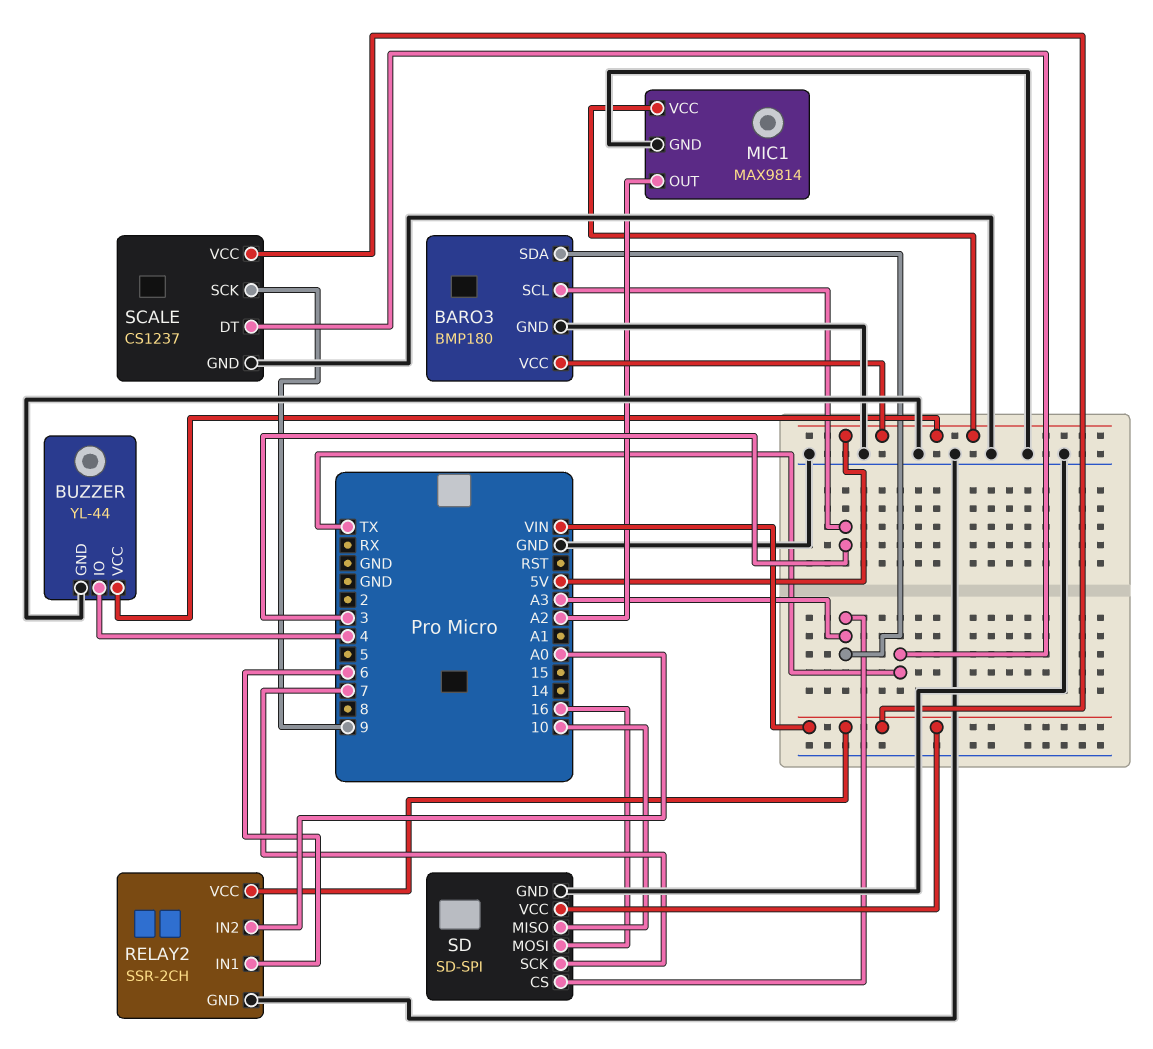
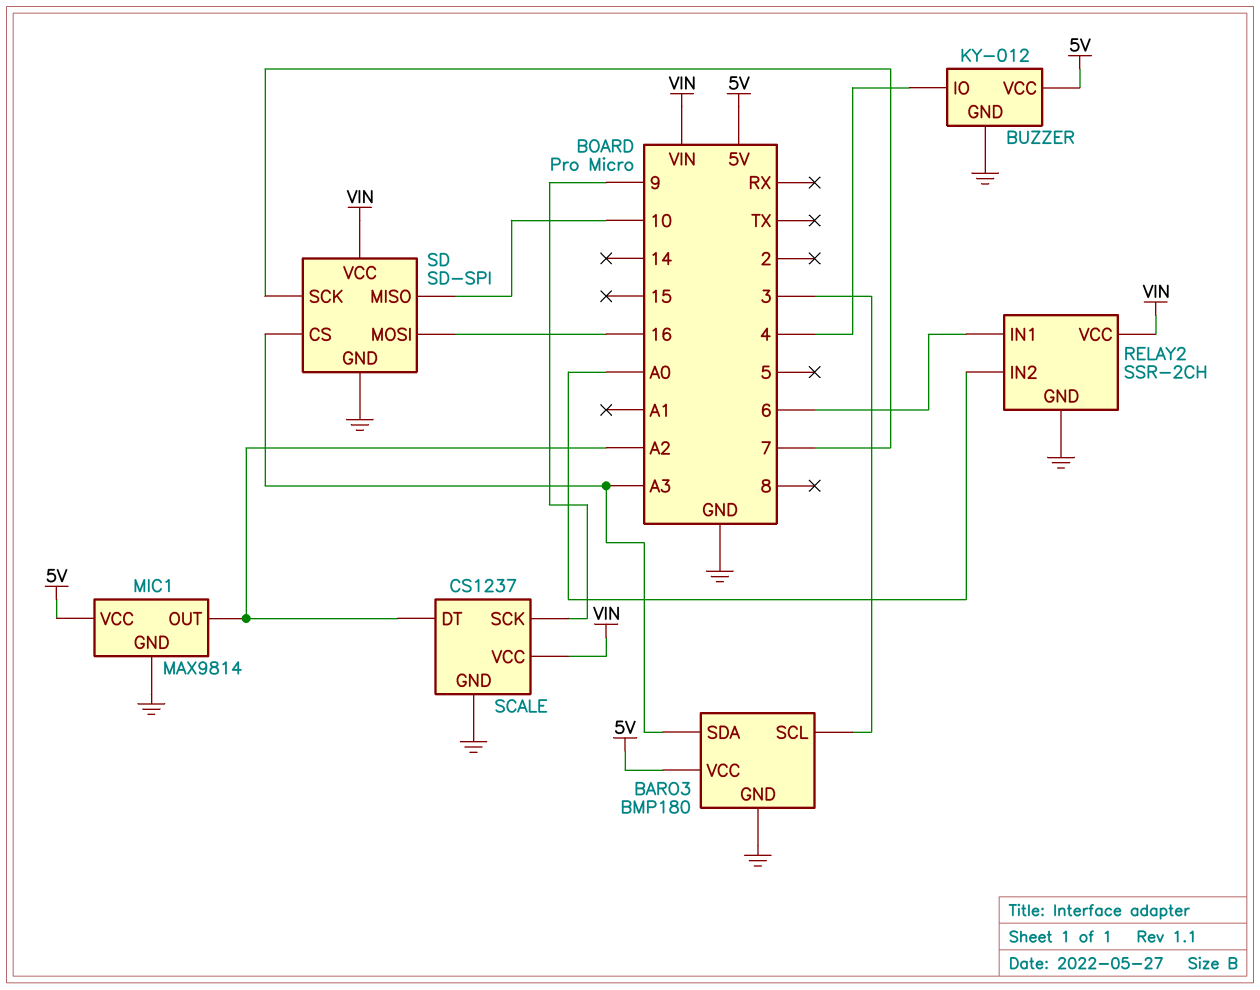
BUZZER: YL-44 -> KY-012
SCALE pin DT: TX -> A2

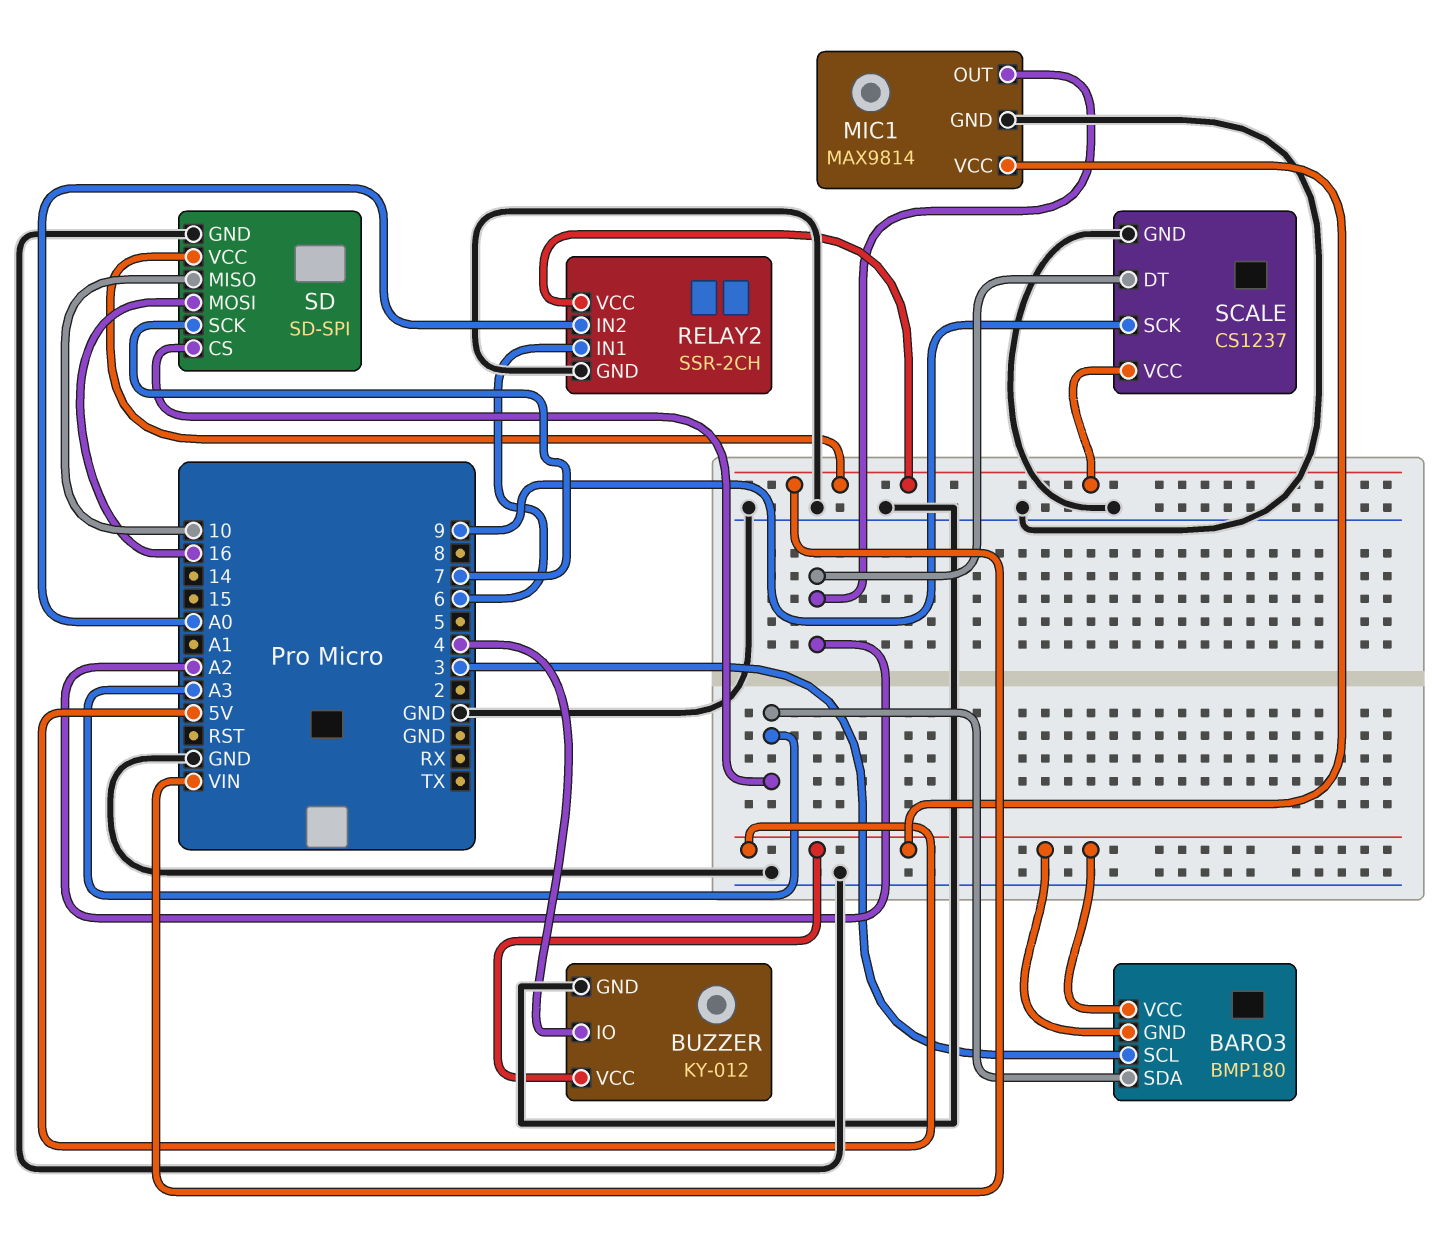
BARO3 pin GND: GND -> 5V

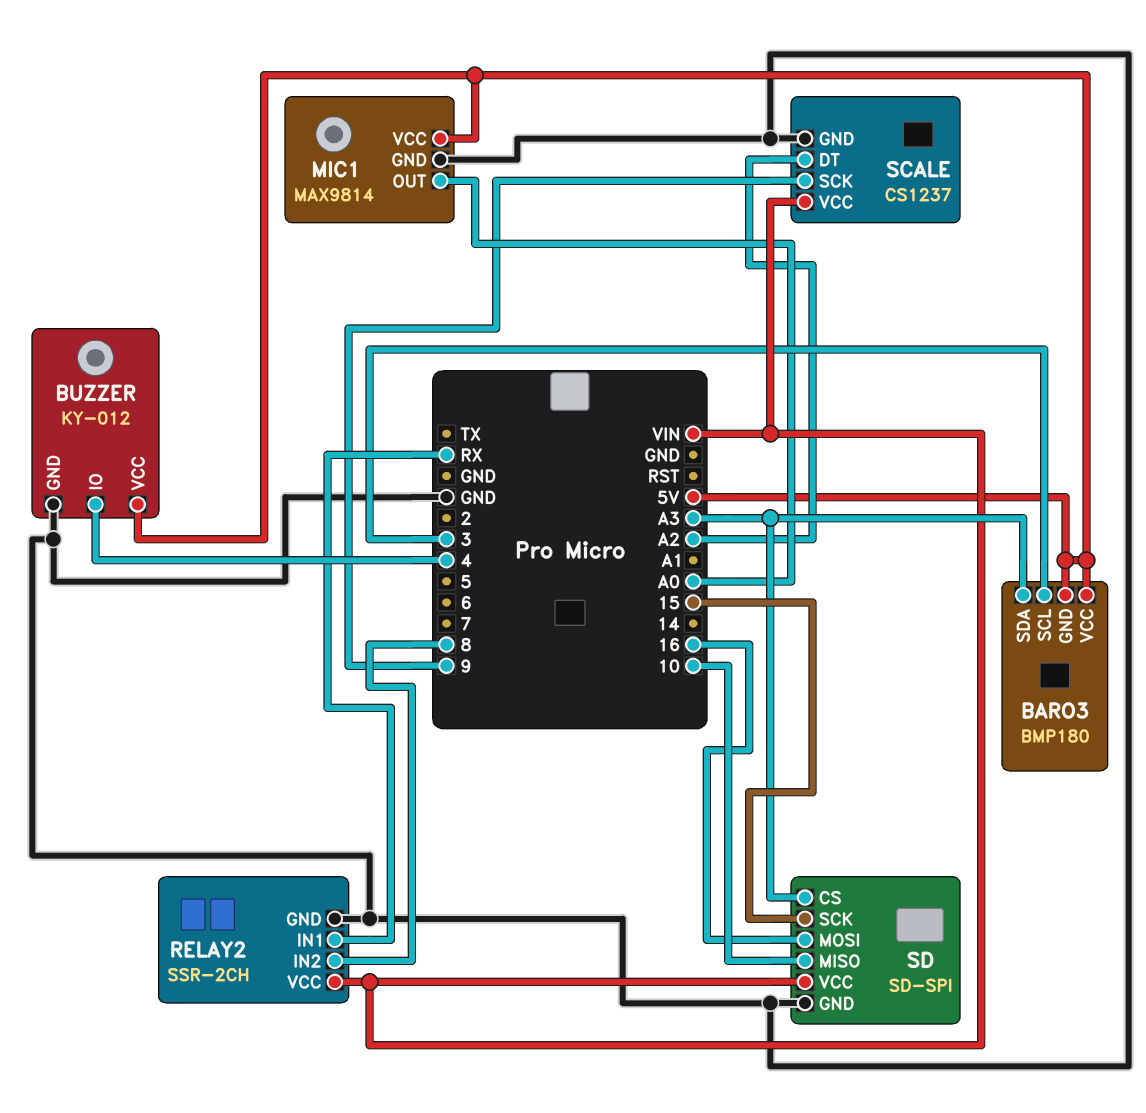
MIC1 pin OUT: A2 -> A0
RELAY2 pin IN1: 6 -> RX
RELAY2 pin IN2: A0 -> 8
SD pin SCK: 7 -> 15

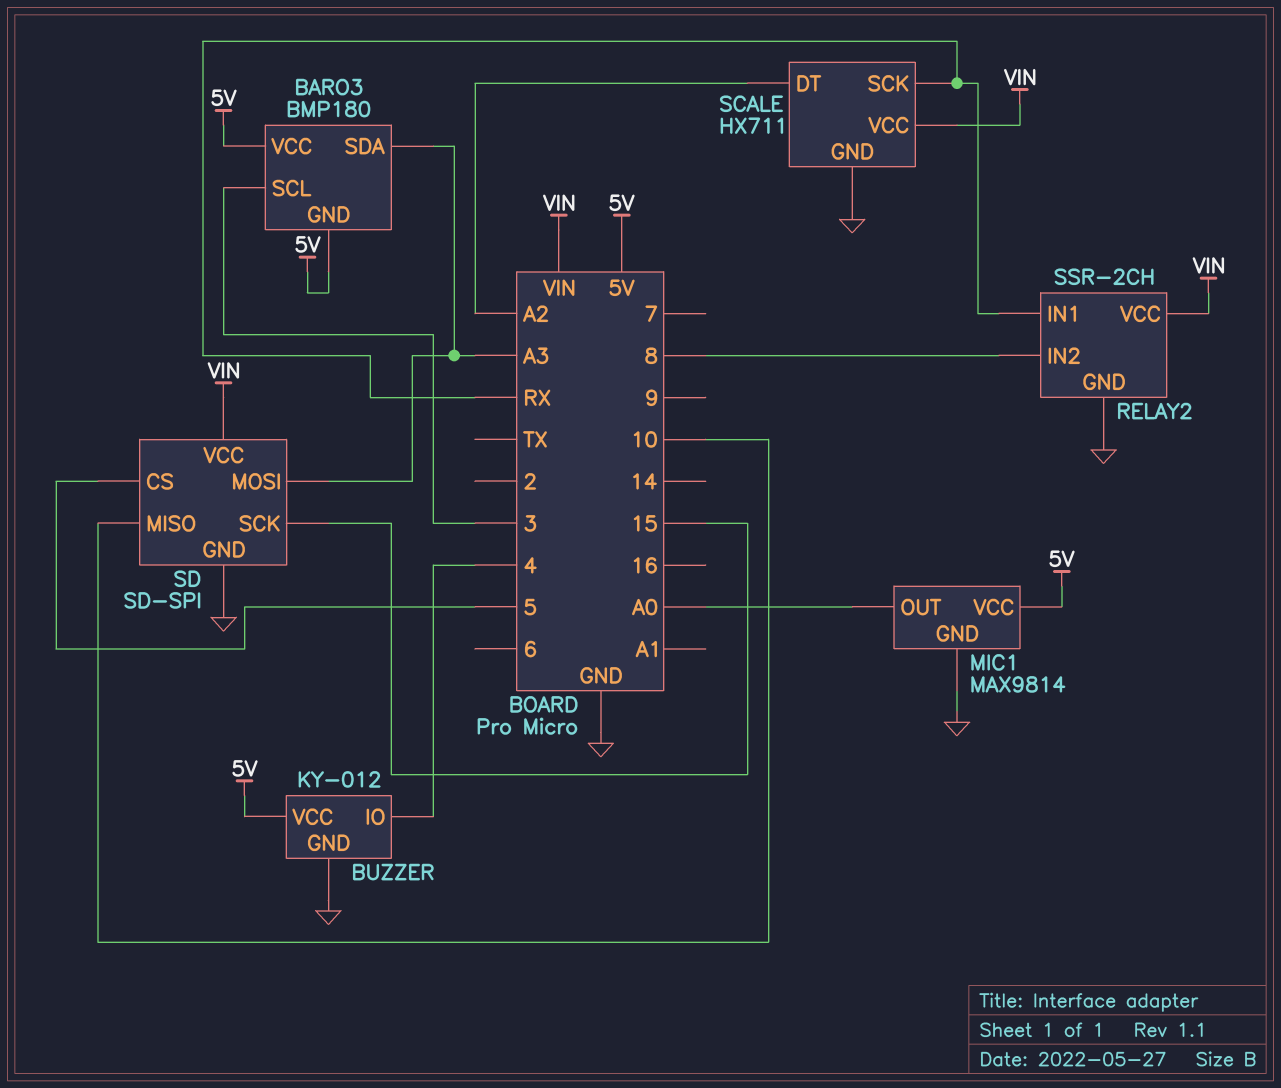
SCALE: CS1237 -> HX711
SCALE pin SCK: 9 -> RX
SD pin CS: A3 -> 5
SD pin MOSI: 16 -> A3

